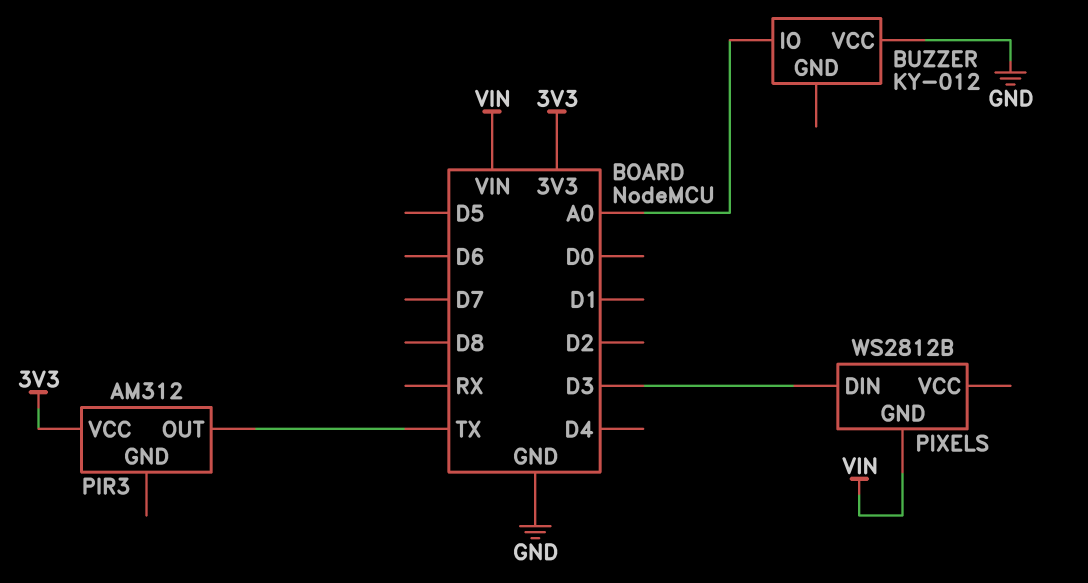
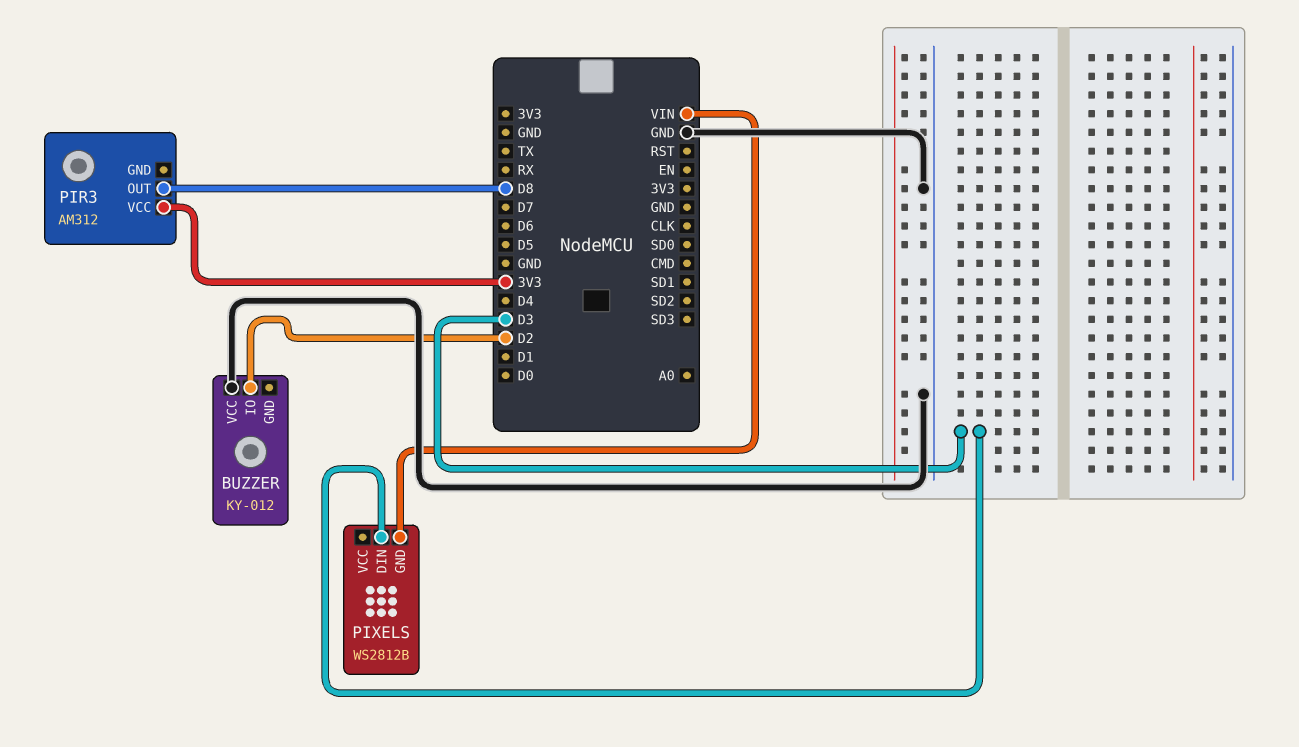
BUZZER pin IO: A0 -> D2
PIR3 pin OUT: TX -> D8

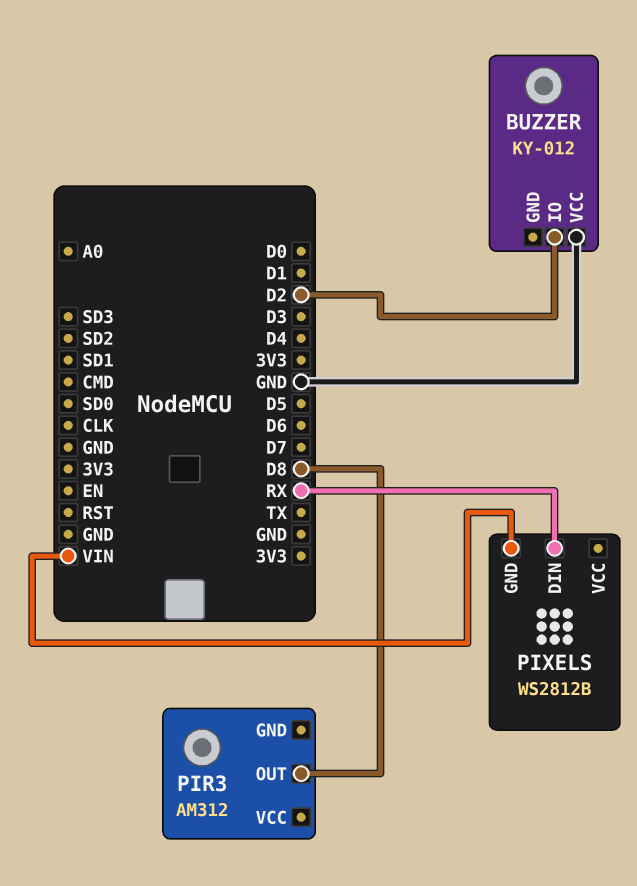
PIR3 pin VCC: 3V3 -> none
PIXELS pin DIN: D3 -> RX

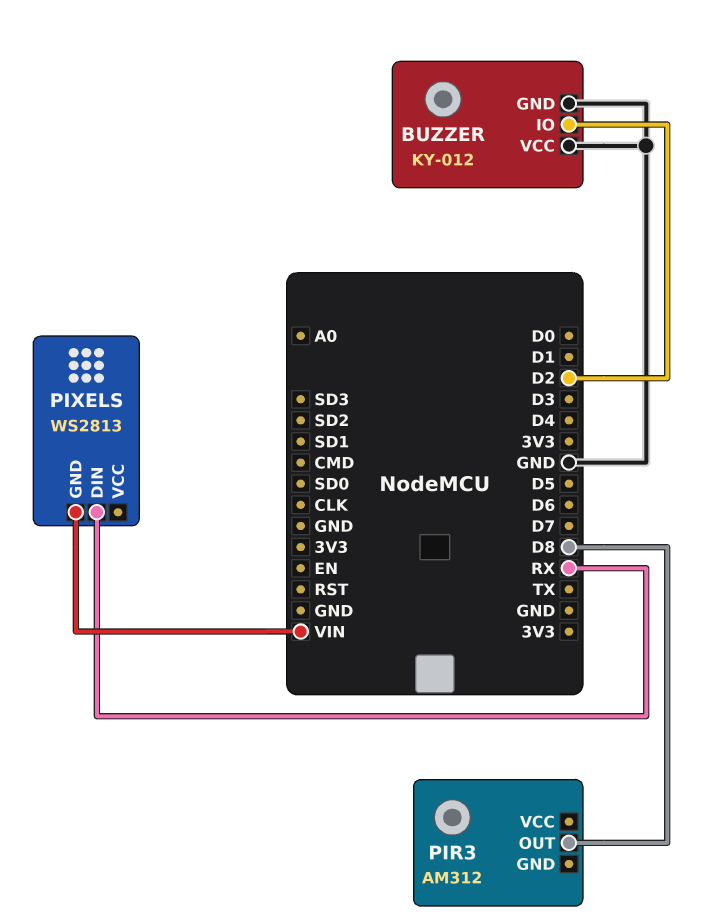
BUZZER pin GND: none -> GND
PIXELS: WS2812B -> WS2813

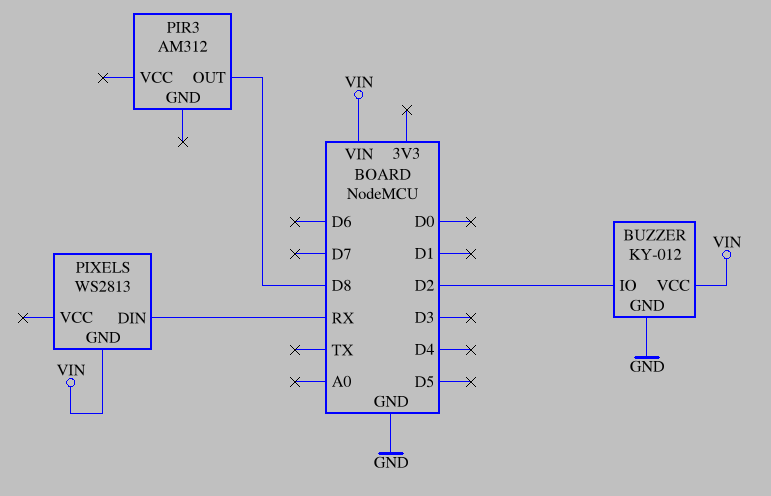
BUZZER pin VCC: GND -> VIN

